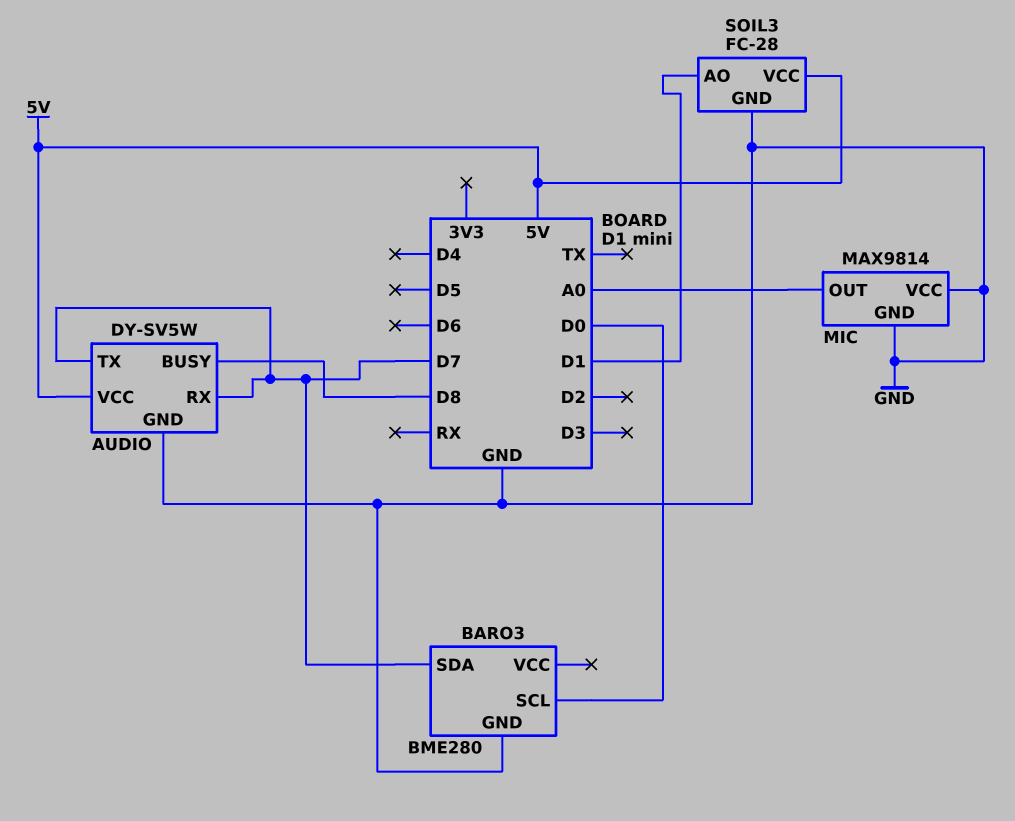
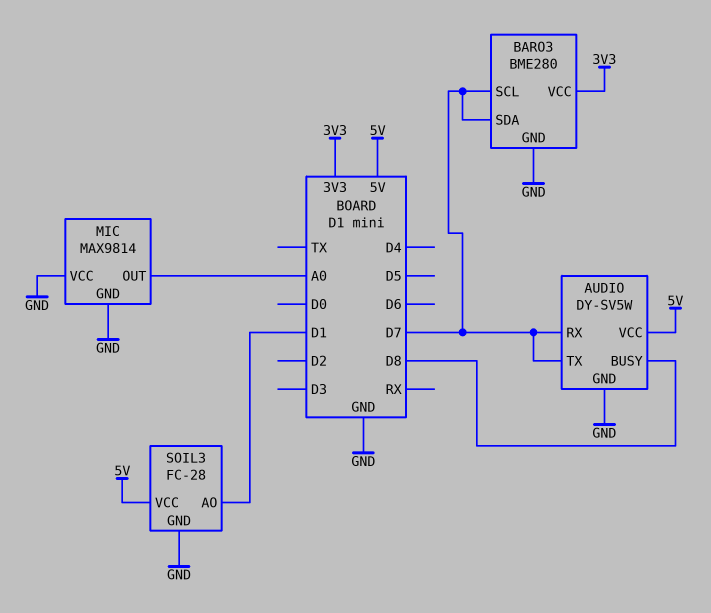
BARO3 pin SCL: D0 -> D7
BARO3 pin VCC: none -> 3V3

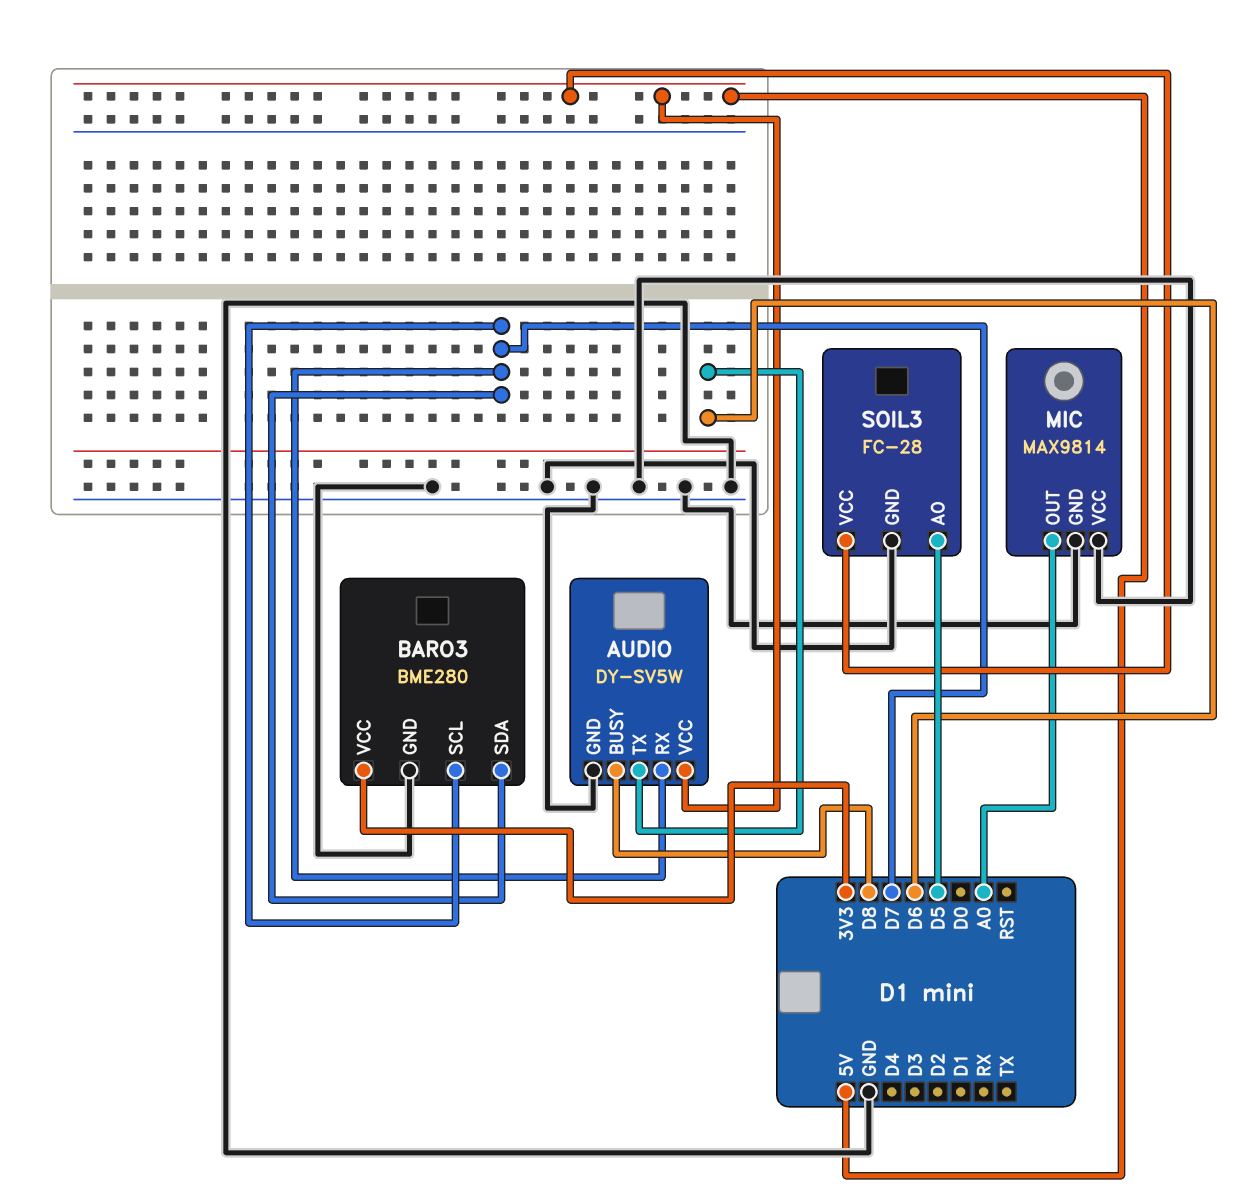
AUDIO pin TX: D7 -> D6
SOIL3 pin AO: D1 -> D5

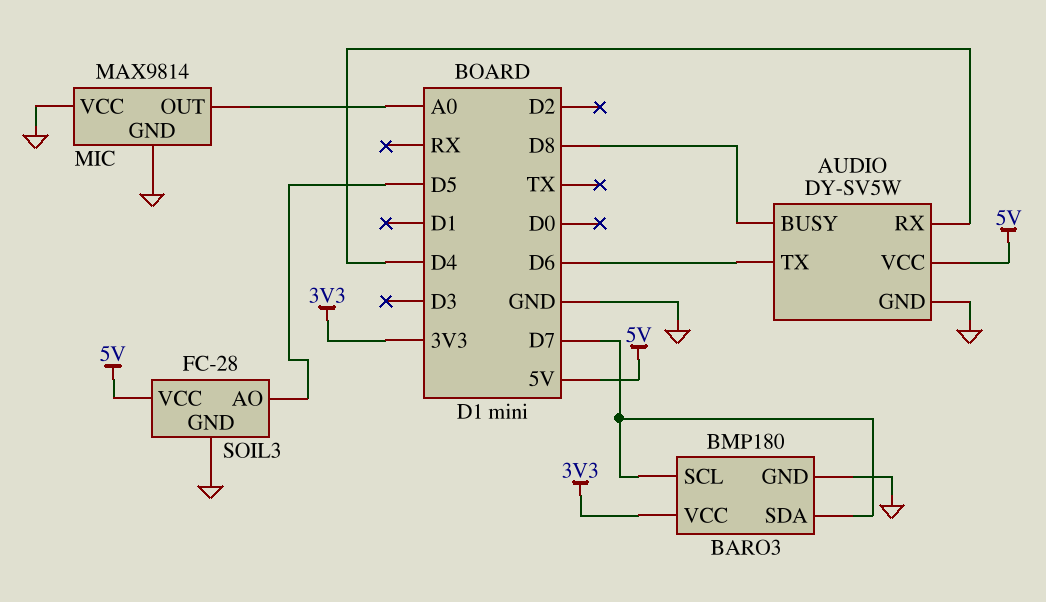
AUDIO pin RX: D7 -> D4
BARO3: BME280 -> BMP180

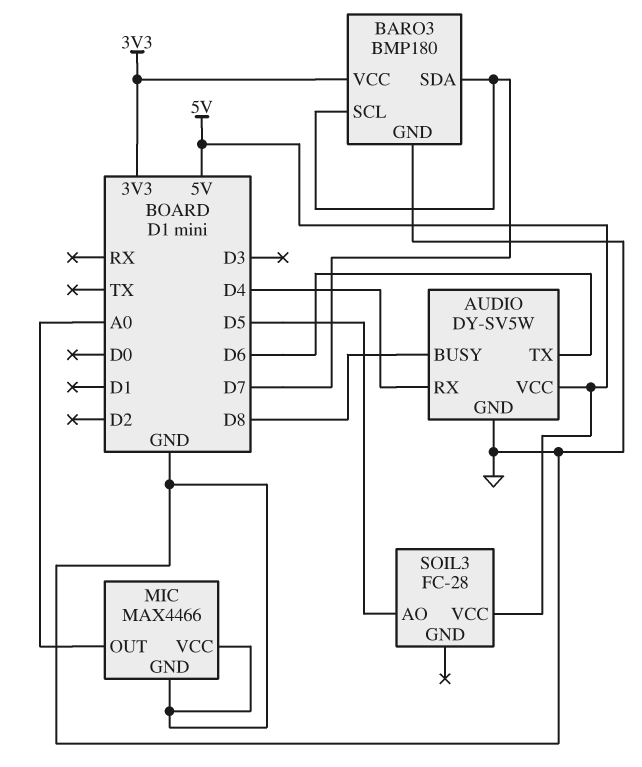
MIC: MAX9814 -> MAX4466
SOIL3 pin GND: GND -> none

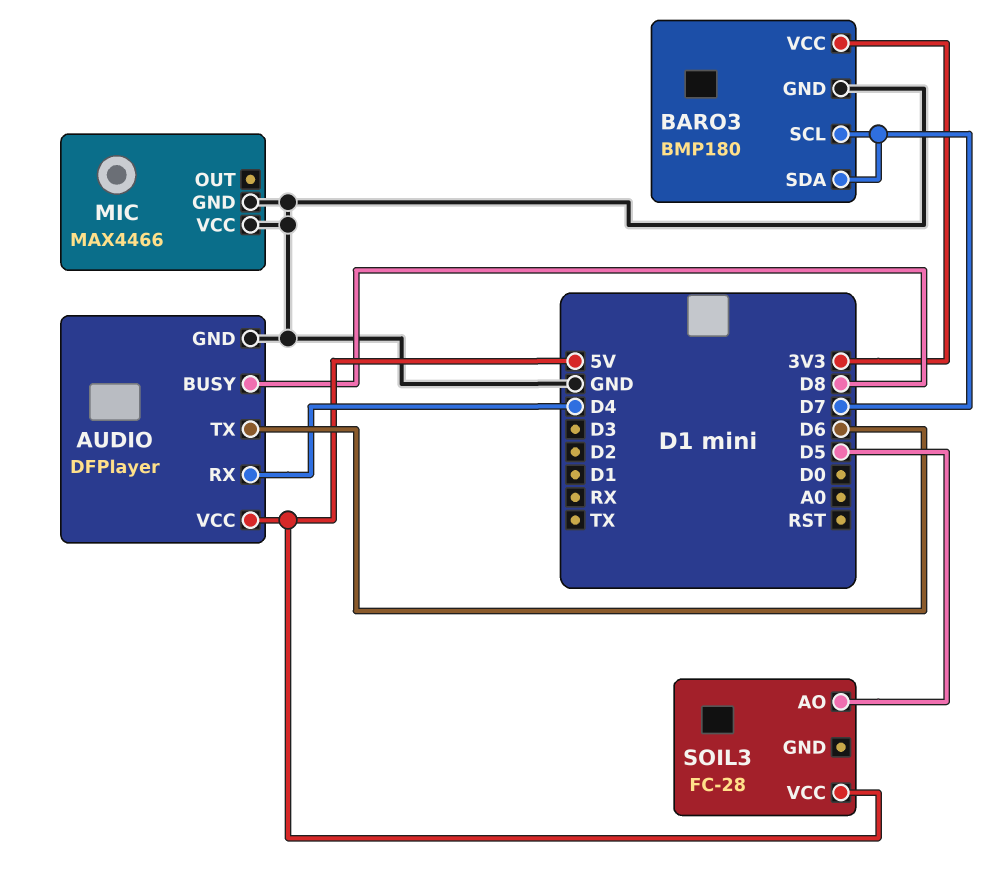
AUDIO: DY-SV5W -> DFPlayer
MIC pin OUT: A0 -> none

